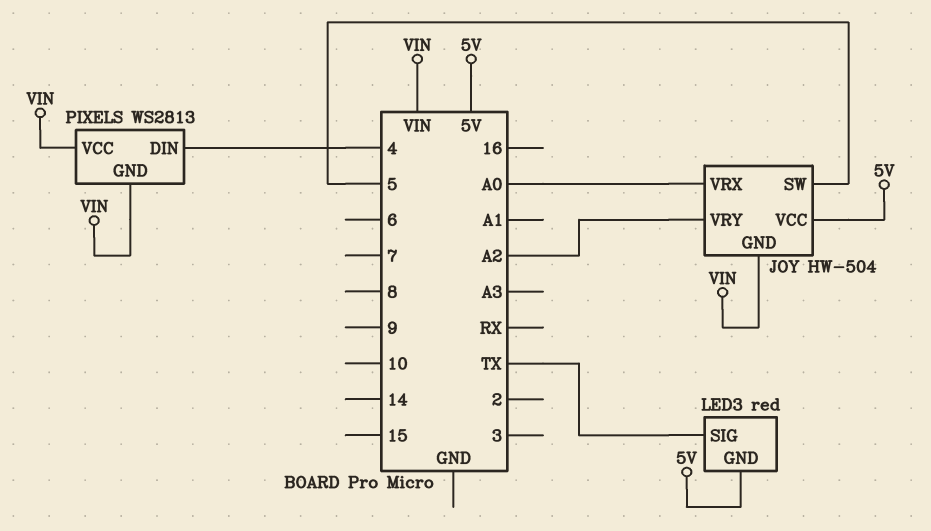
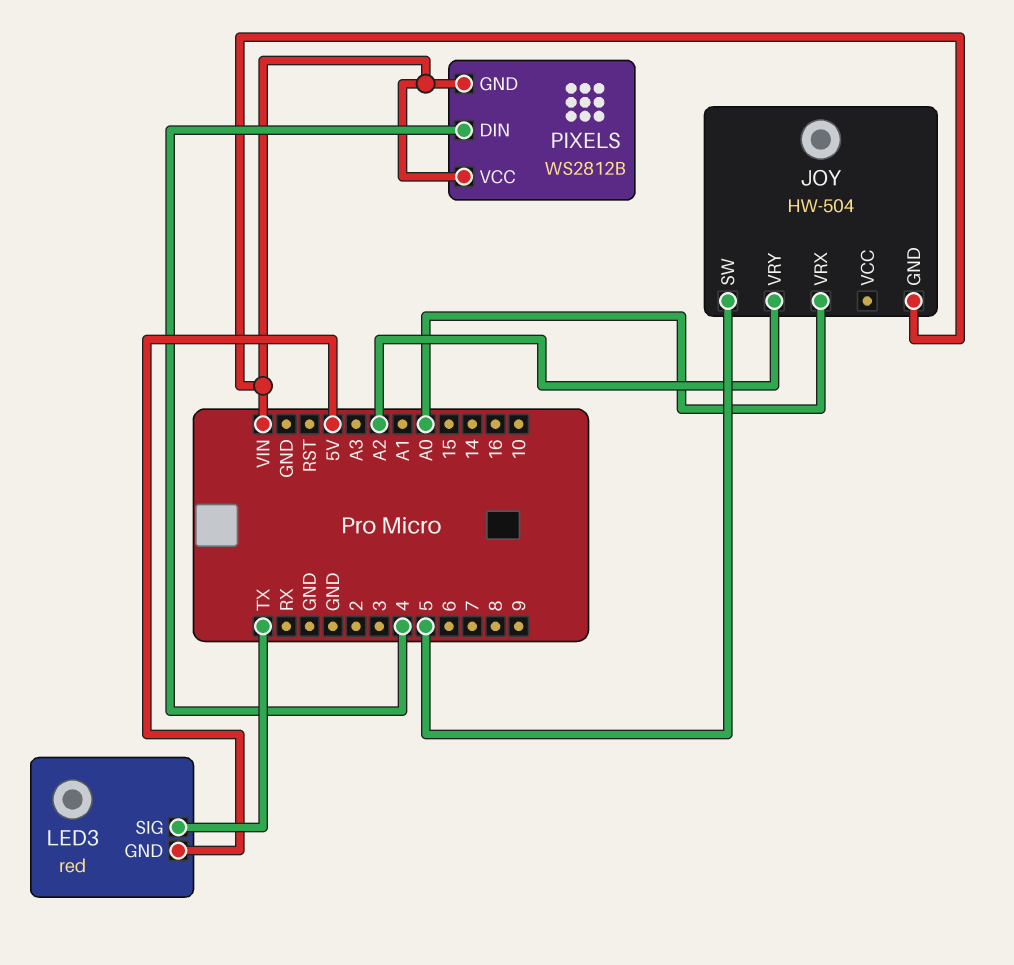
JOY pin VCC: 5V -> none
PIXELS: WS2813 -> WS2812B

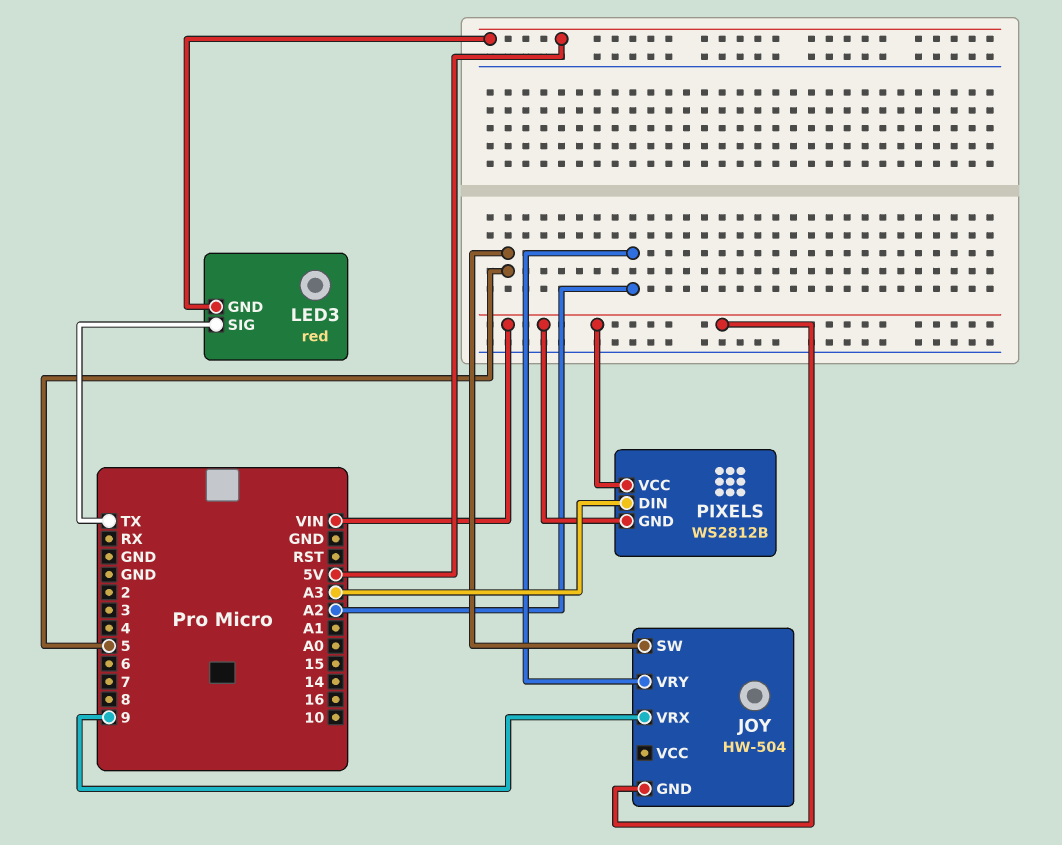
JOY pin VRX: A0 -> 9
PIXELS pin DIN: 4 -> A3

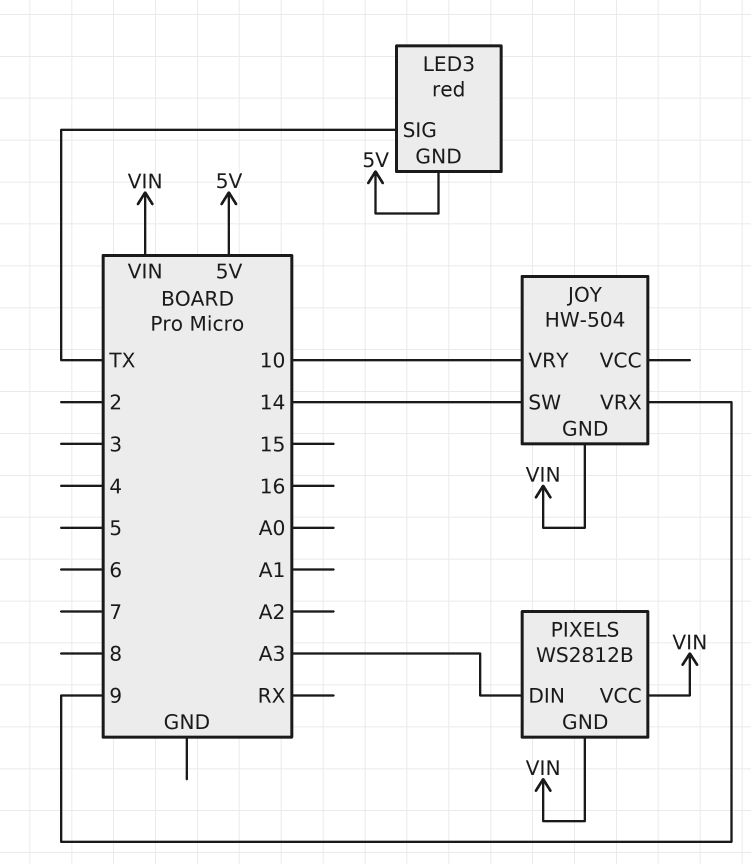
JOY pin SW: 5 -> 14
JOY pin VRY: A2 -> 10

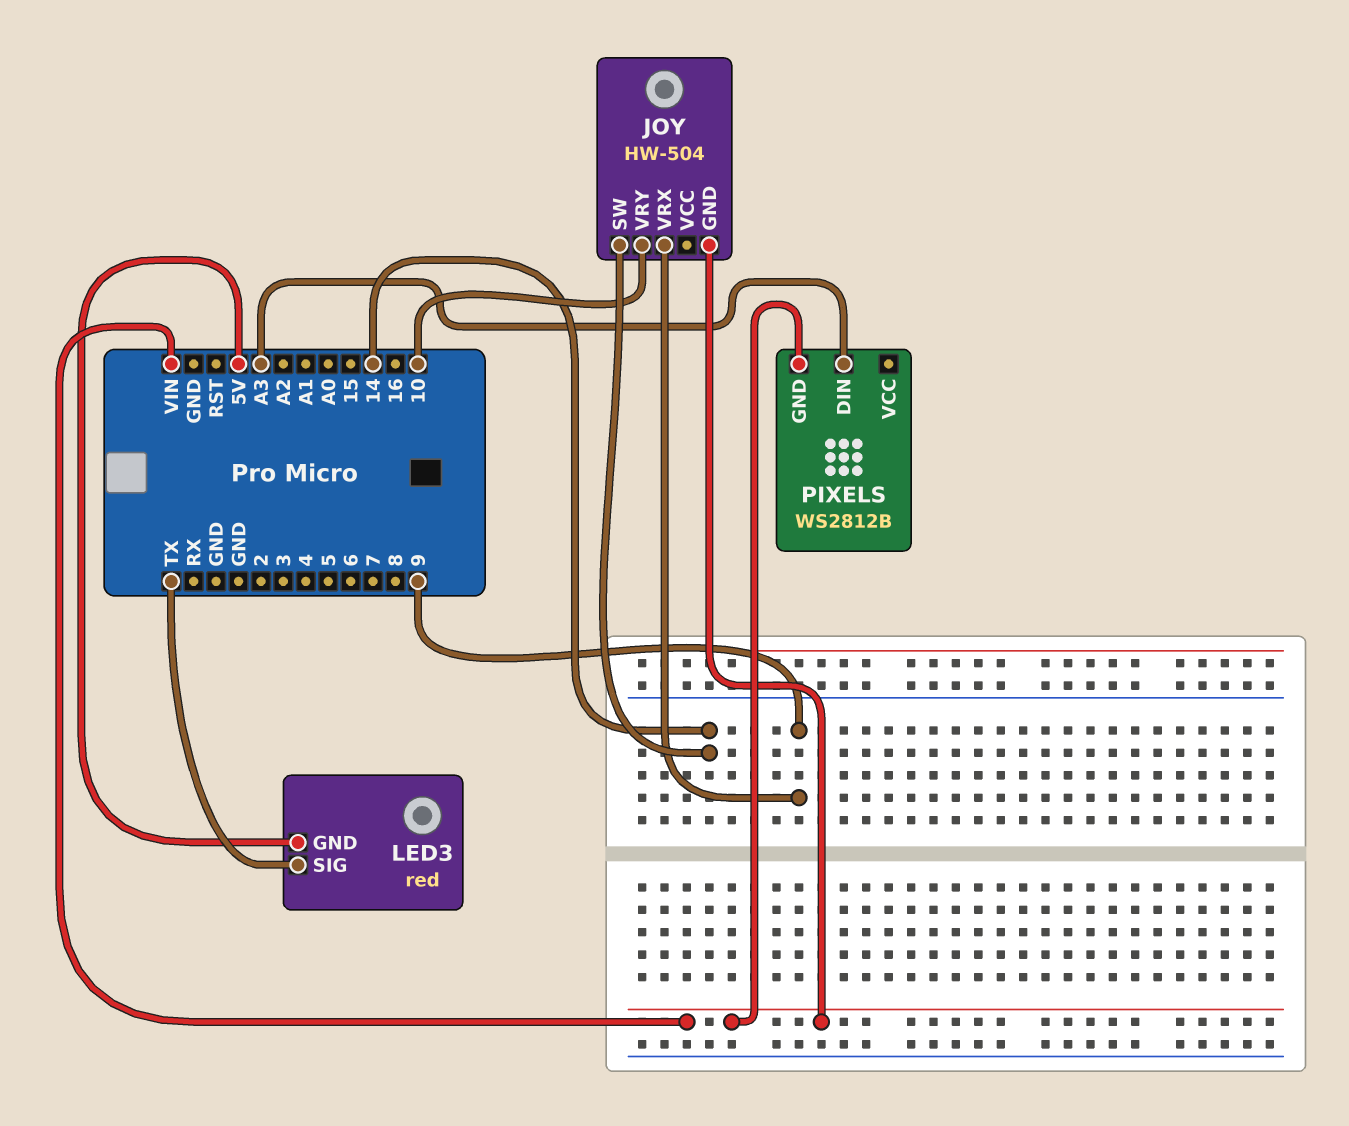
PIXELS pin VCC: VIN -> none

